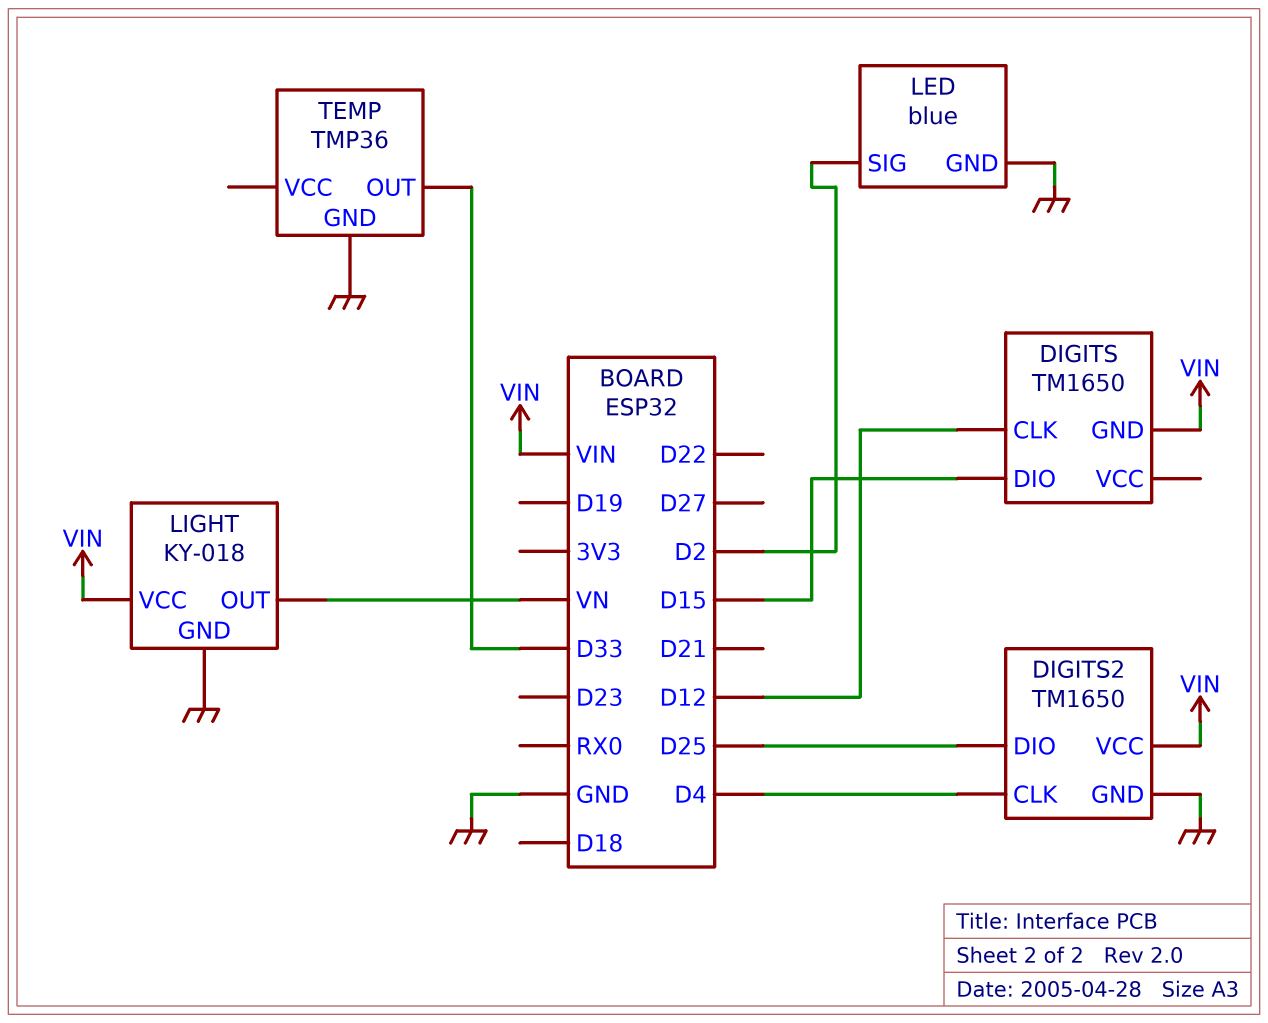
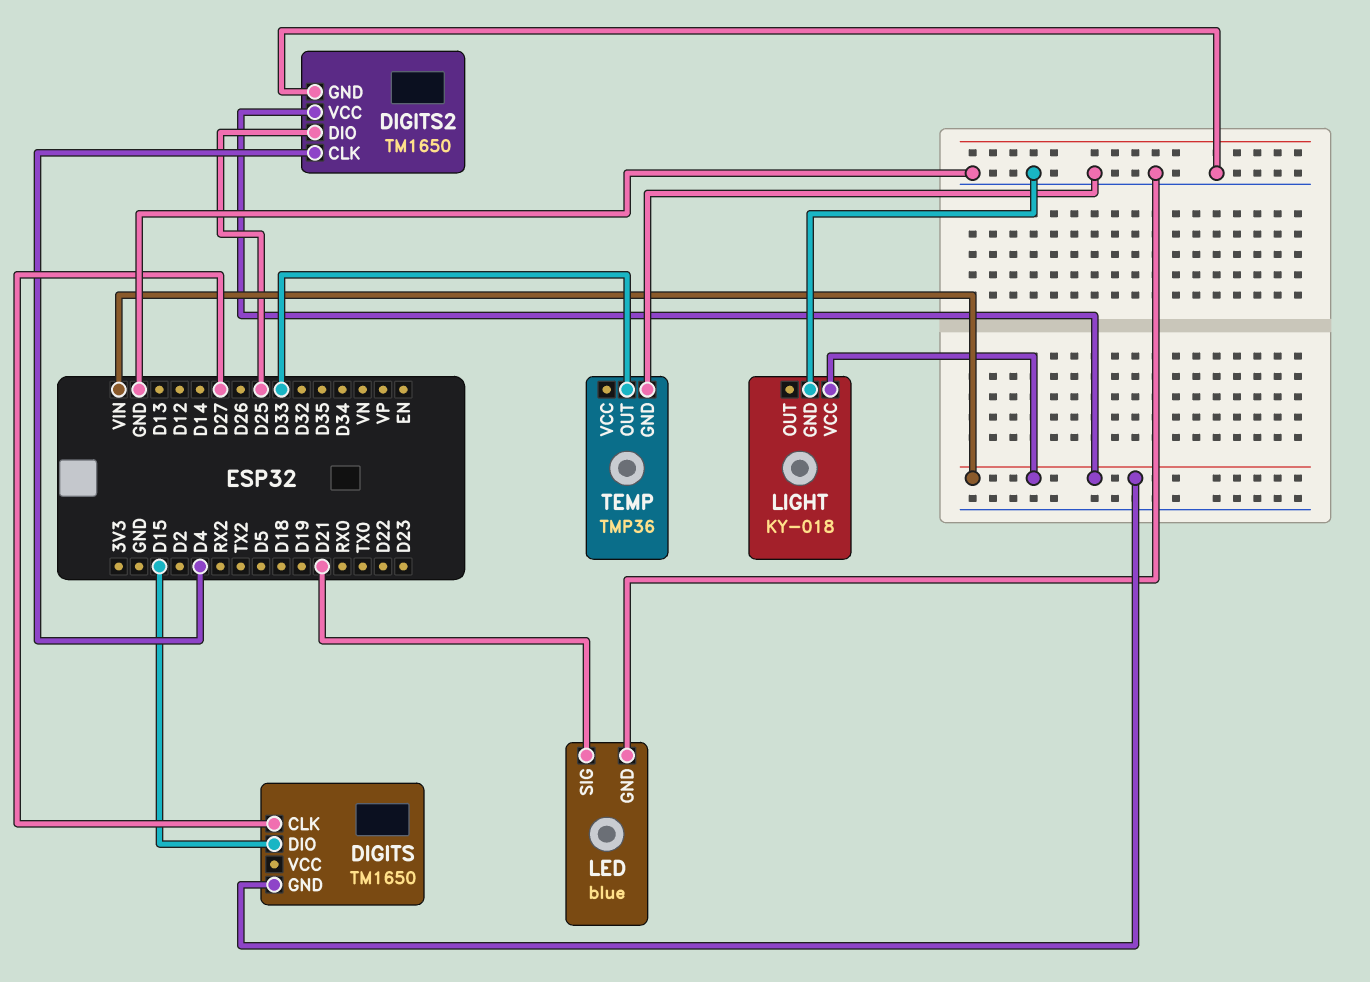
DIGITS pin CLK: D12 -> D27
LED pin SIG: D2 -> D21
LIGHT pin OUT: VN -> none

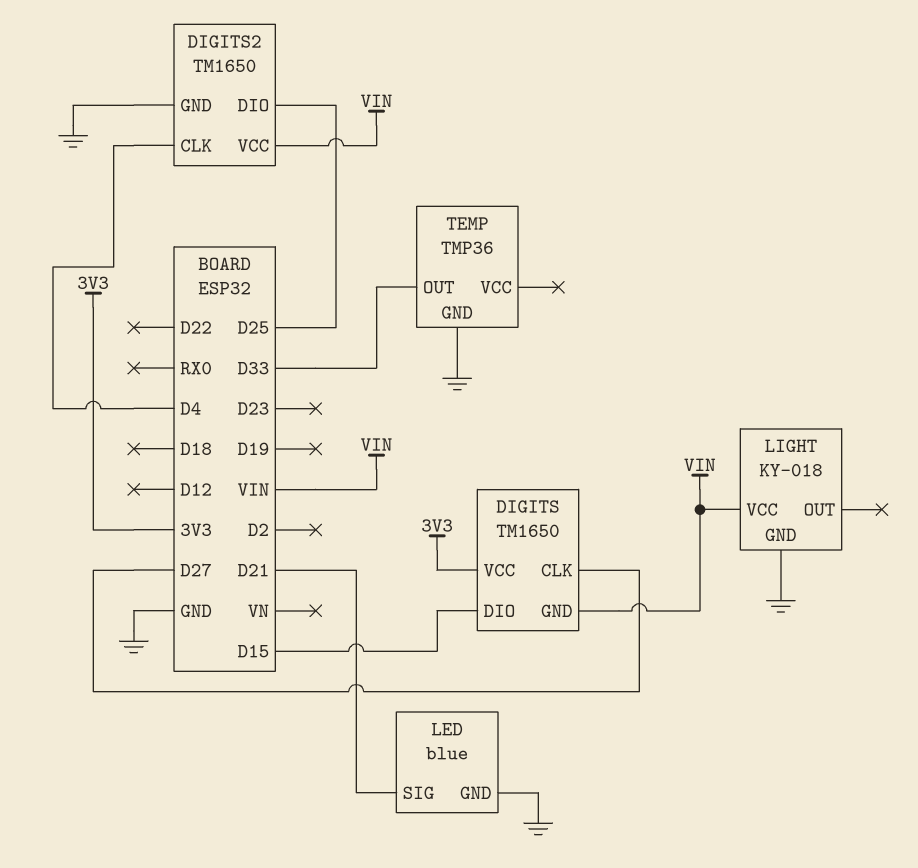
DIGITS pin VCC: none -> 3V3

